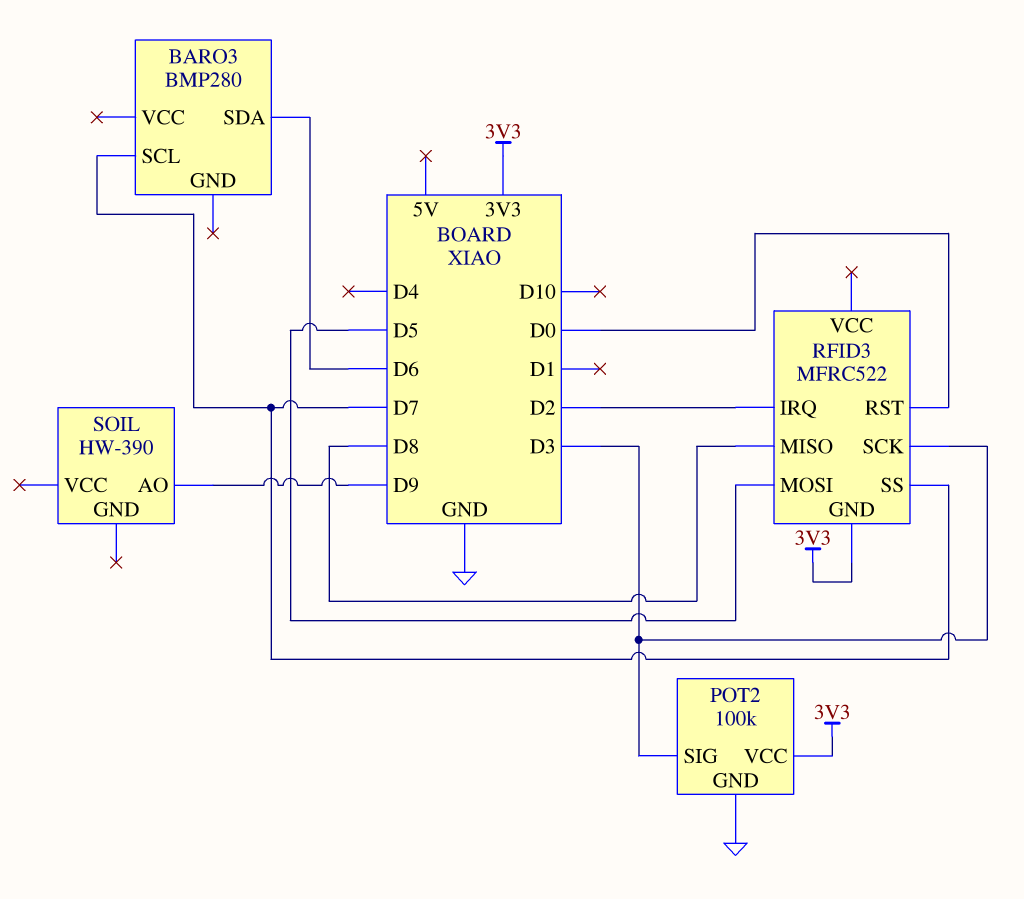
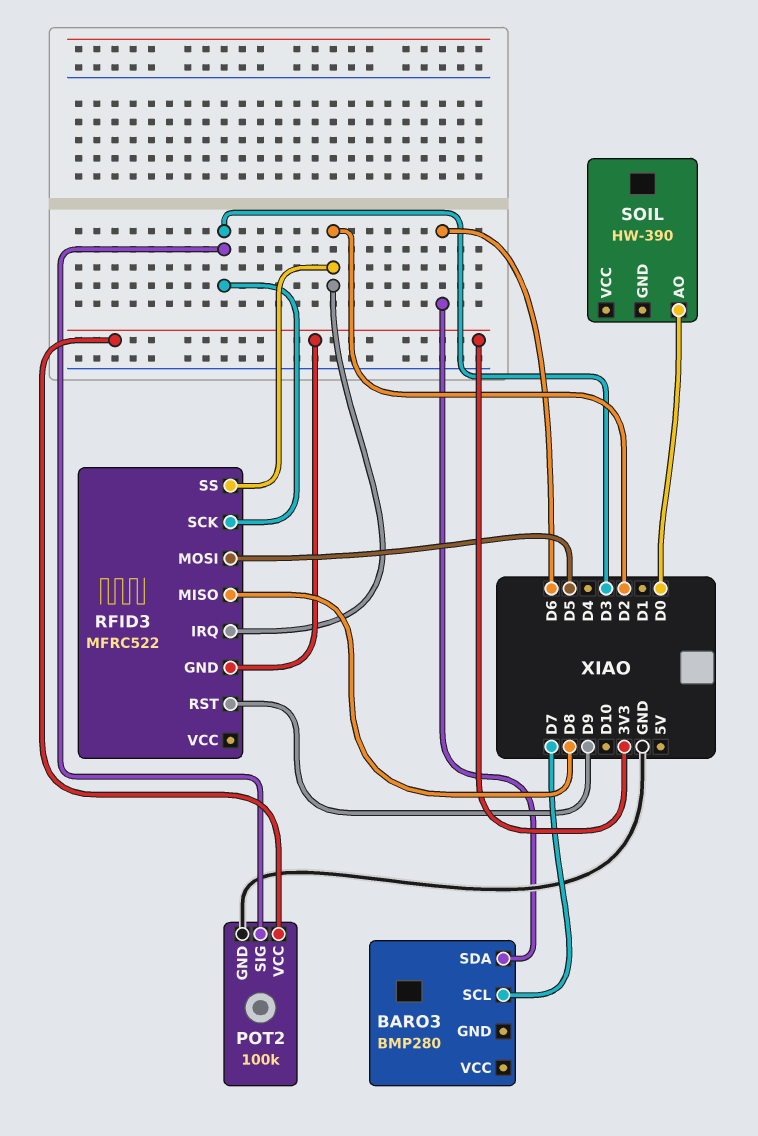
RFID3 pin RST: D0 -> D9
RFID3 pin SS: D7 -> D2
SOIL pin AO: D9 -> D0

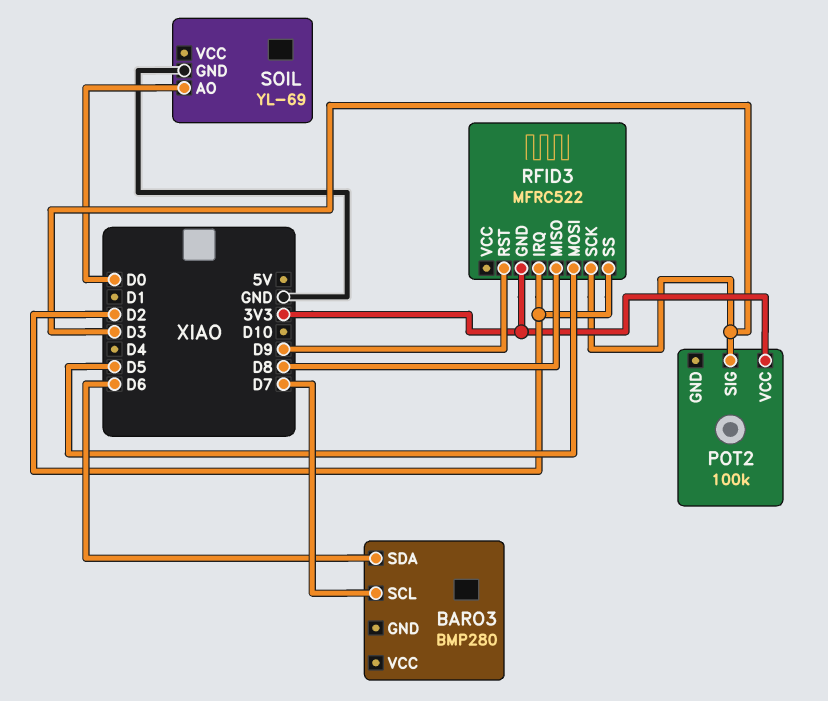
POT2 pin GND: GND -> none
SOIL: HW-390 -> YL-69
SOIL pin GND: none -> GND

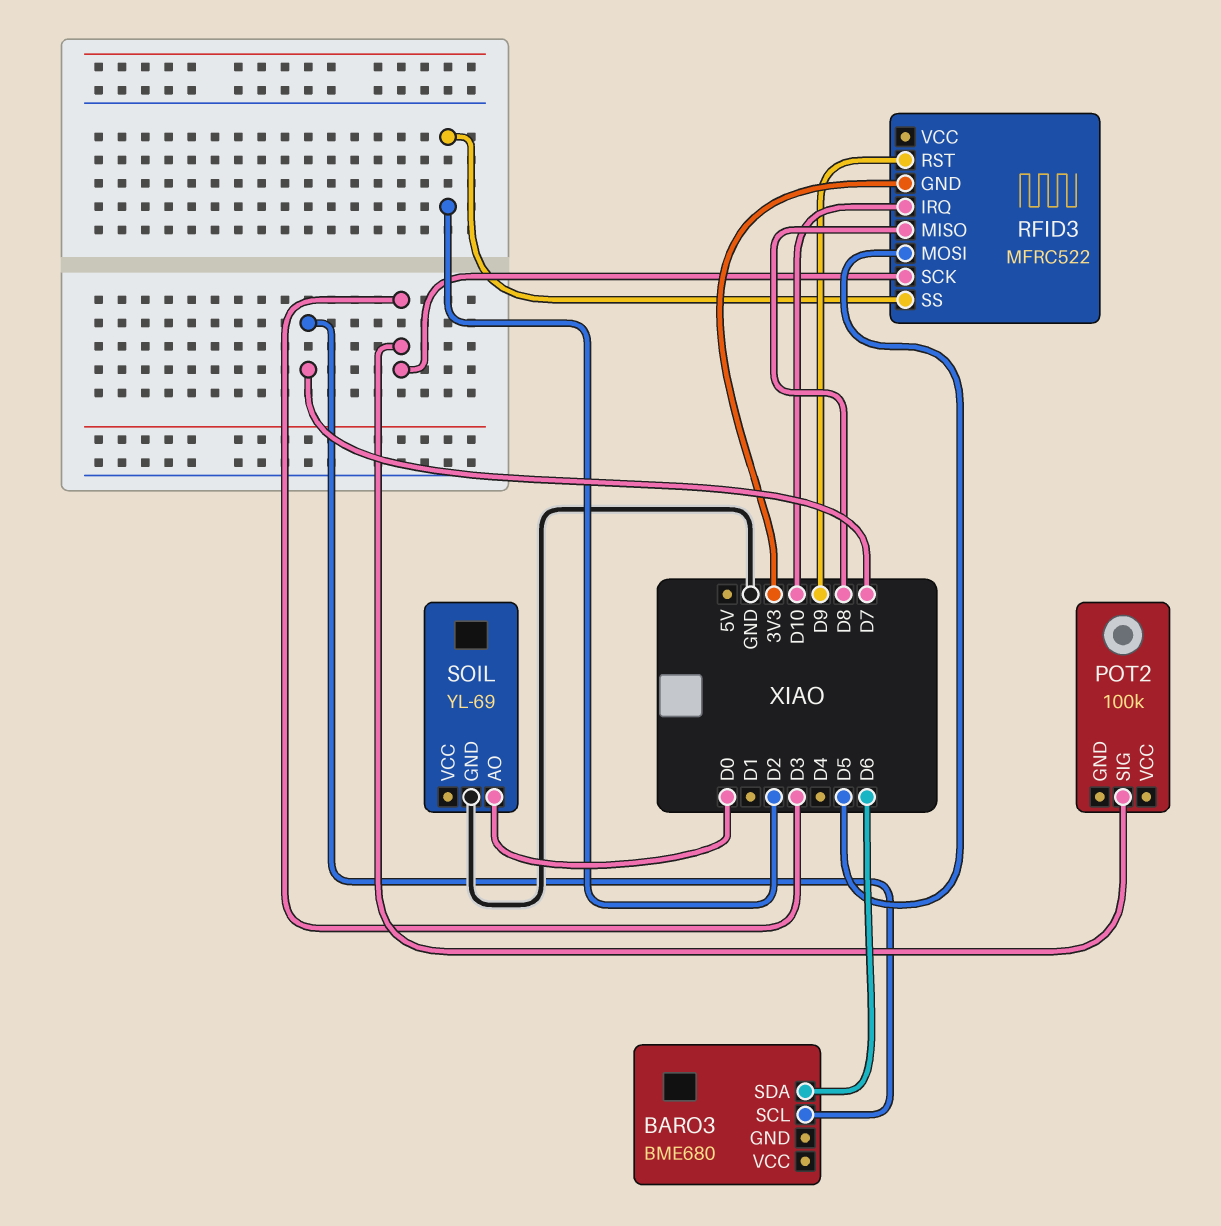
BARO3: BMP280 -> BME680
POT2 pin VCC: 3V3 -> none
RFID3 pin IRQ: D2 -> D10

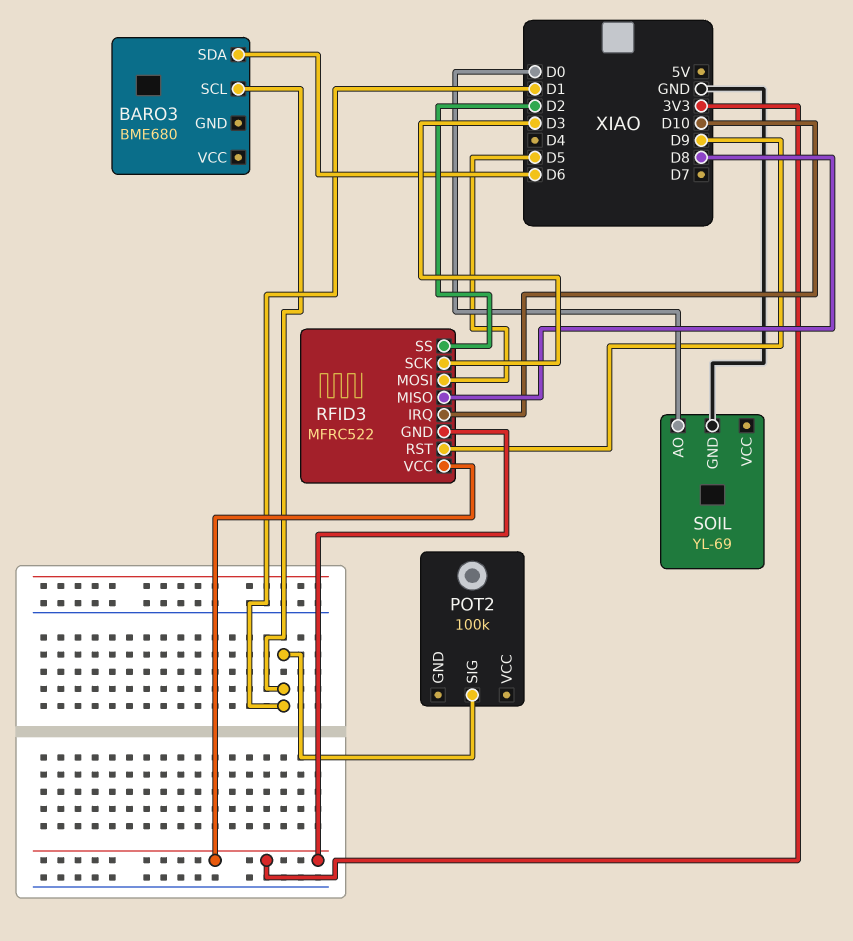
BARO3 pin SCL: D7 -> D1
POT2 pin SIG: D3 -> D1
RFID3 pin VCC: none -> 3V3

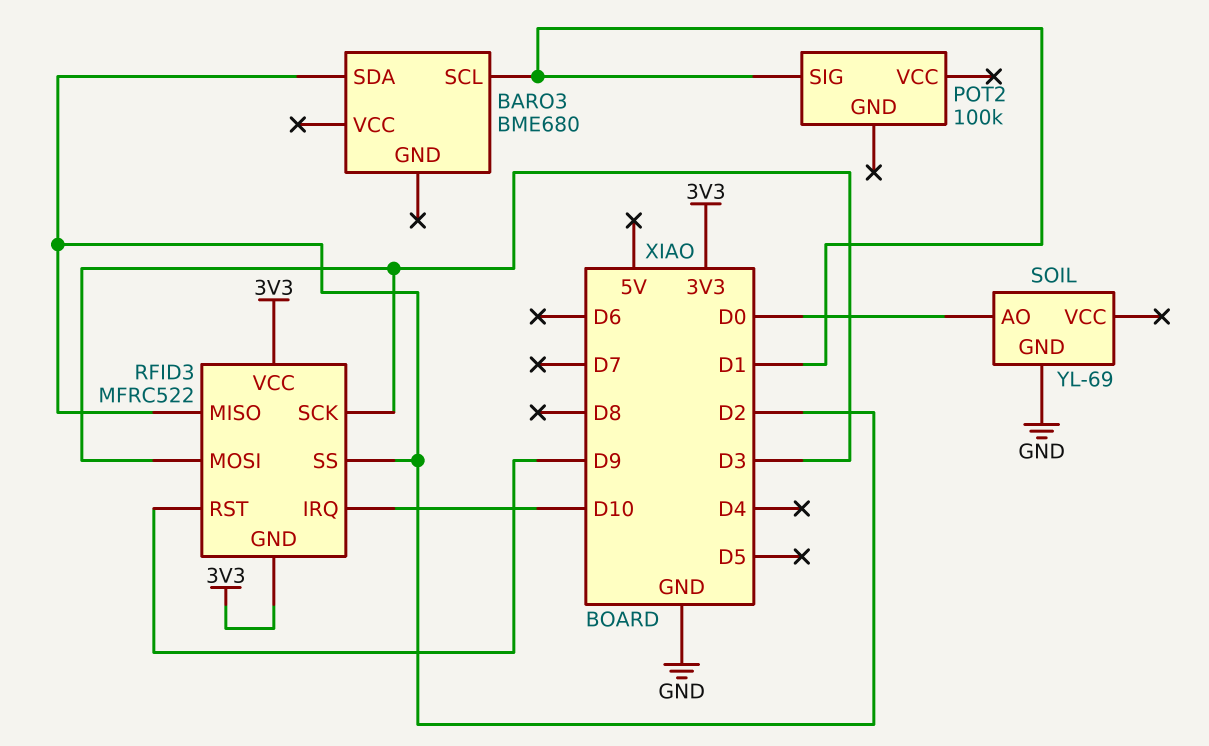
BARO3 pin SDA: D6 -> D2
RFID3 pin MISO: D8 -> D2
RFID3 pin MOSI: D5 -> D3

